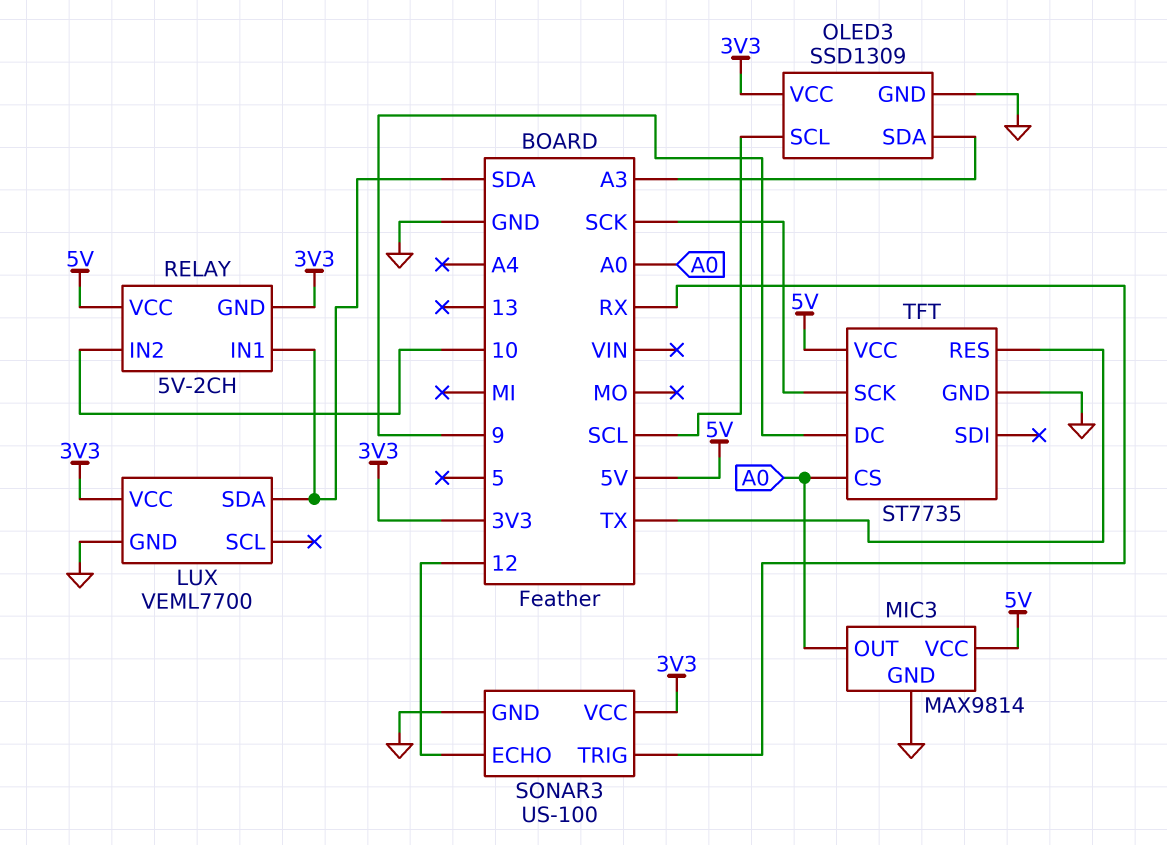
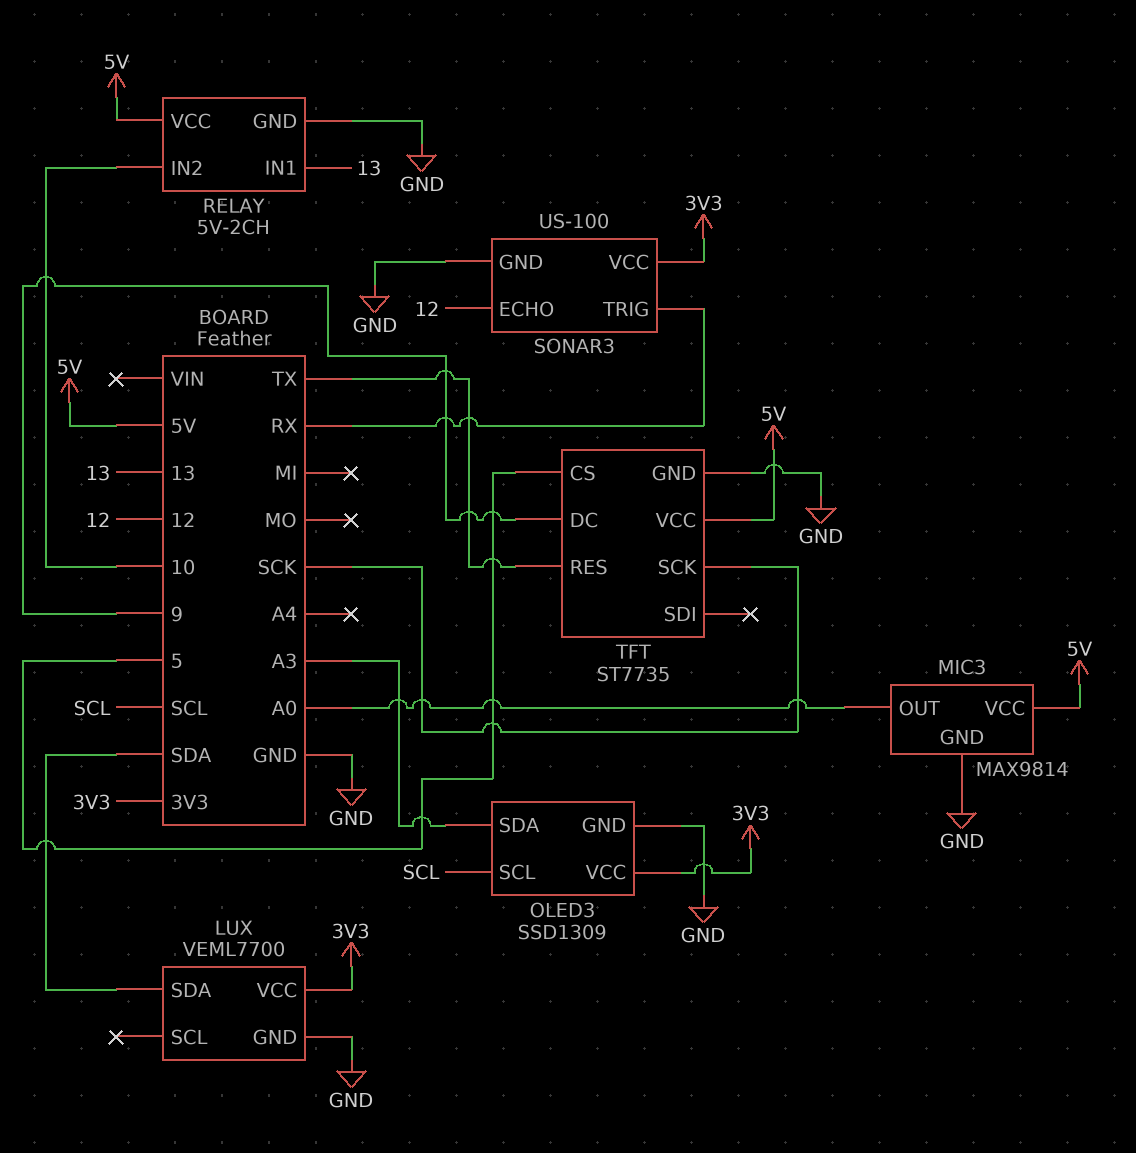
RELAY pin GND: 3V3 -> GND
RELAY pin IN1: SDA -> 13
TFT pin CS: A0 -> 5

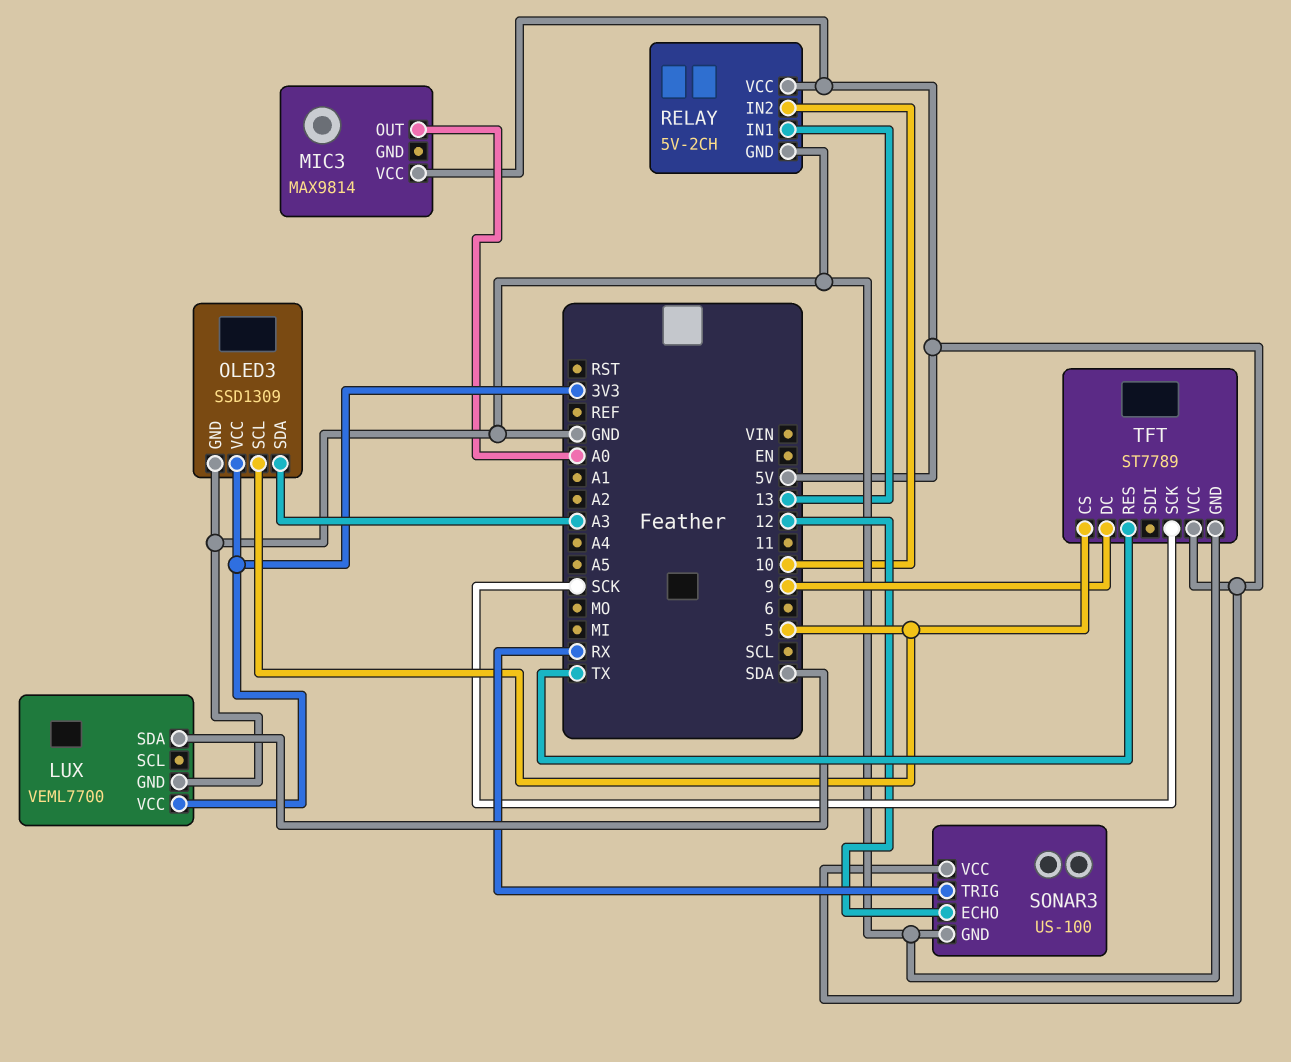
MIC3 pin GND: GND -> none
OLED3 pin SCL: SCL -> 5
SONAR3 pin VCC: 3V3 -> 5V
TFT: ST7735 -> ST7789

